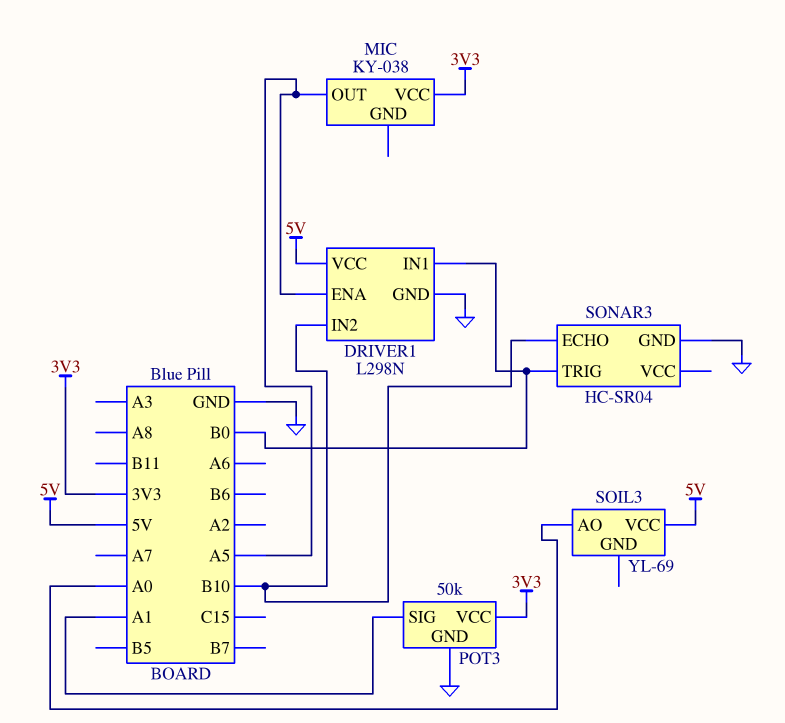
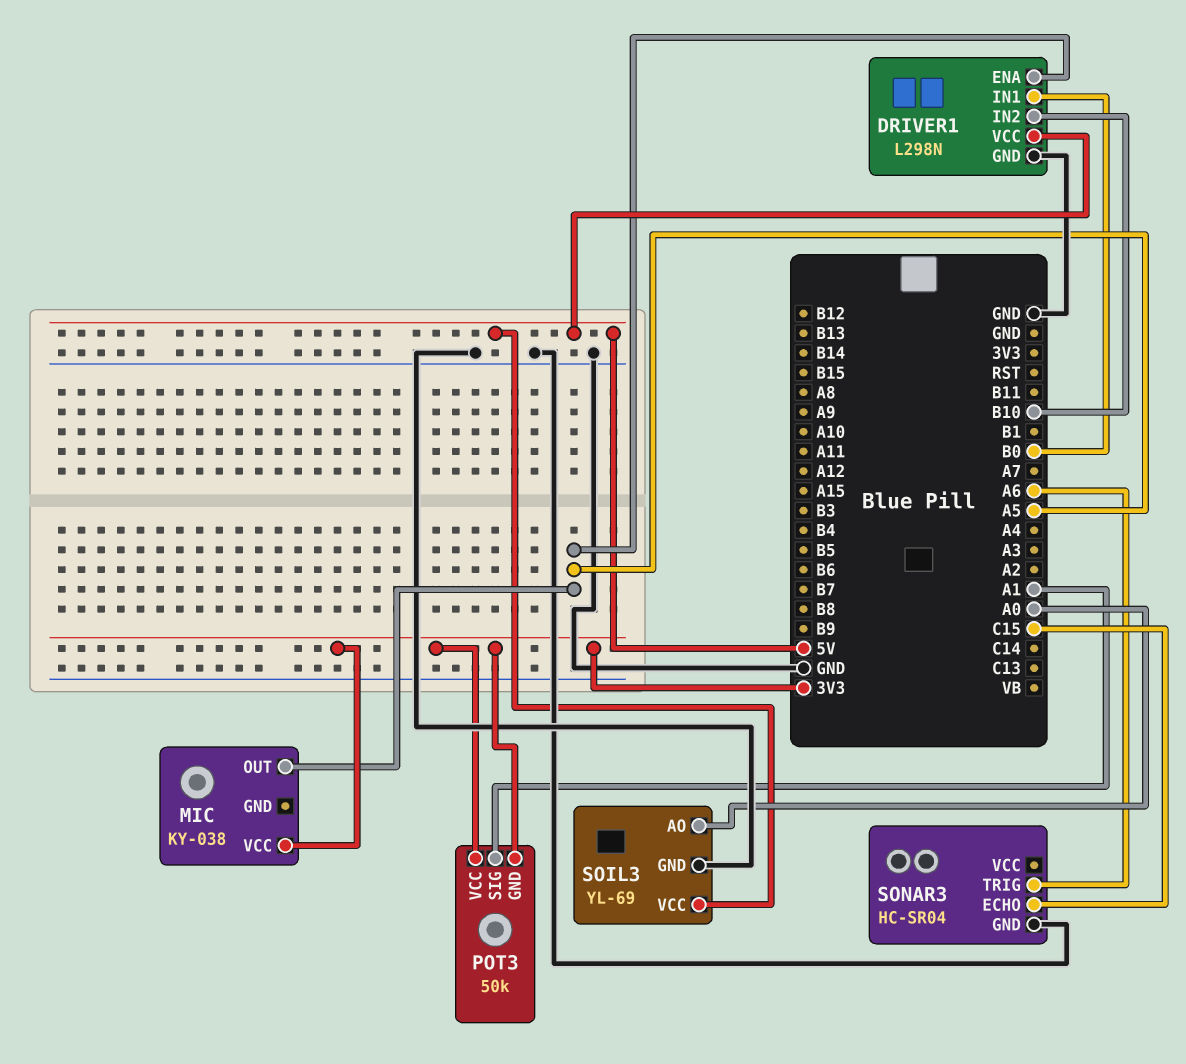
POT3 pin GND: GND -> 3V3
SOIL3 pin GND: none -> GND
SONAR3 pin ECHO: B10 -> C15
SONAR3 pin TRIG: B0 -> A6

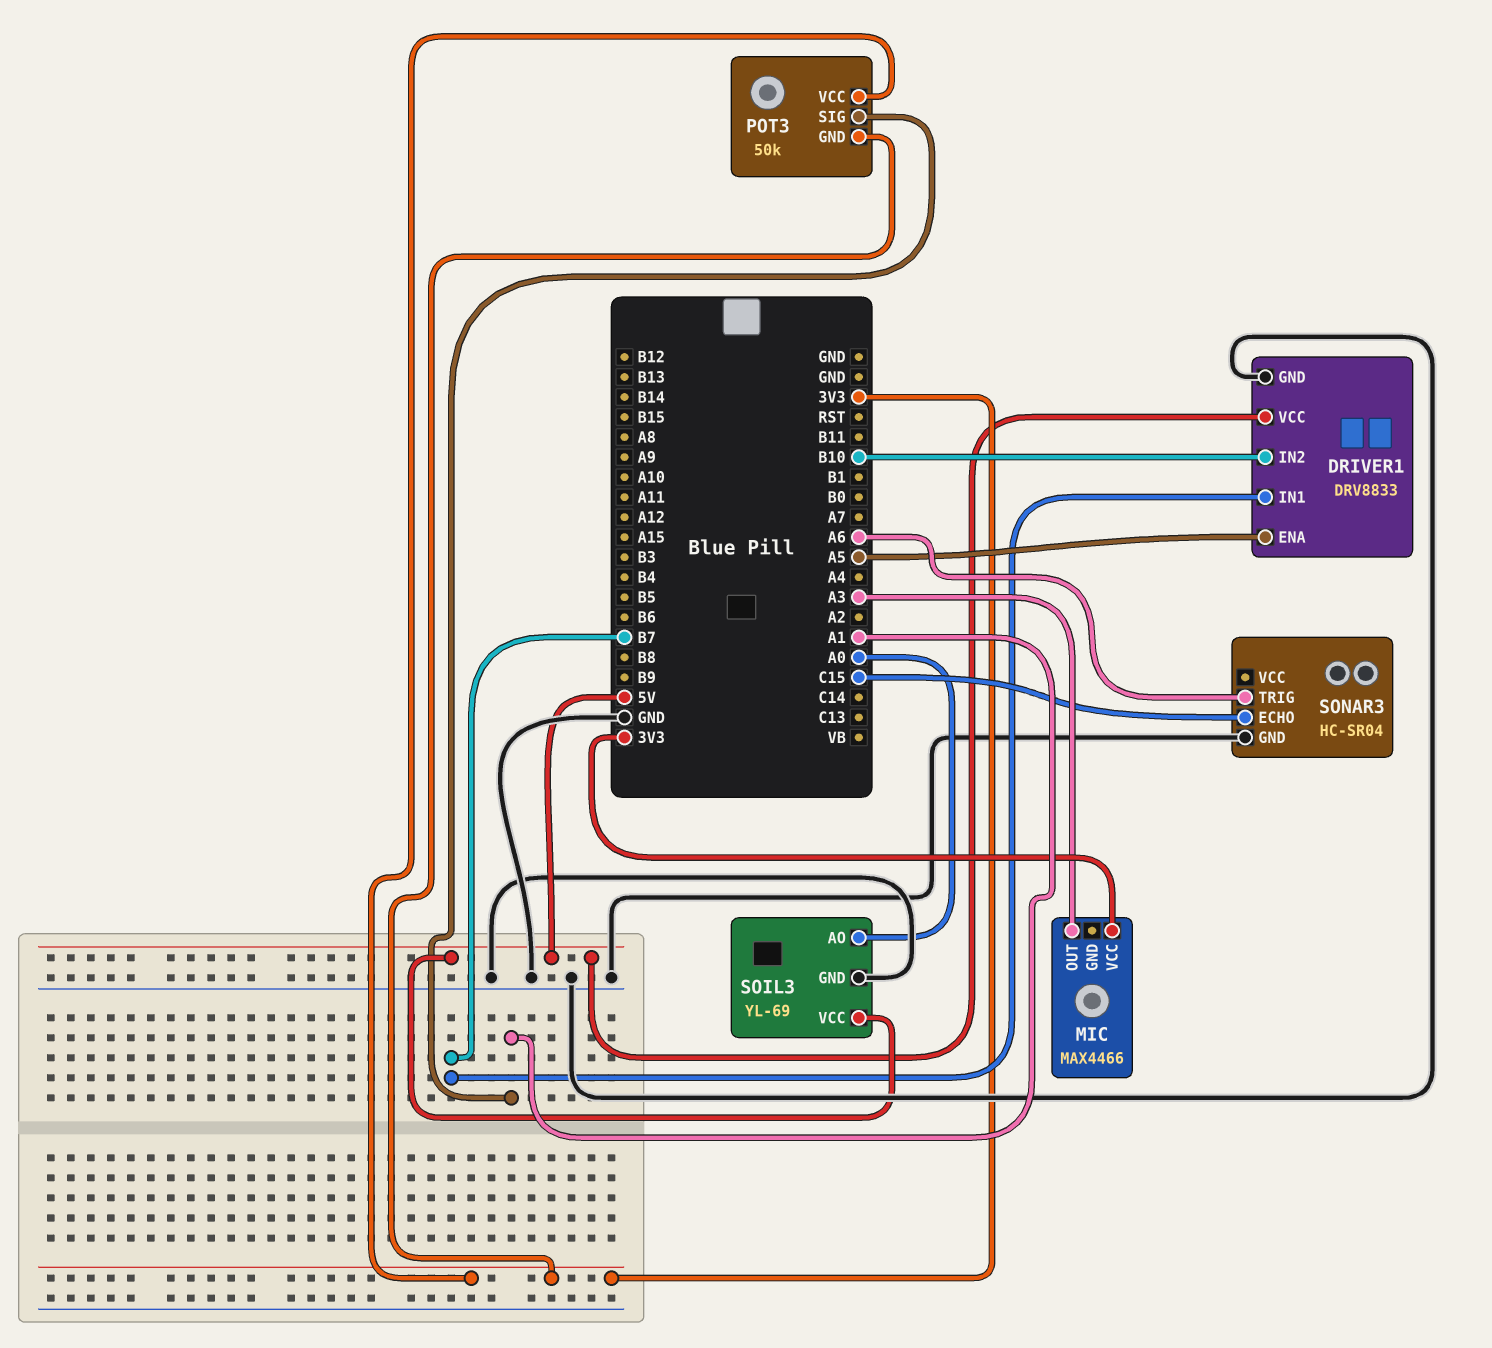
DRIVER1: L298N -> DRV8833
DRIVER1 pin IN1: B0 -> B7
MIC: KY-038 -> MAX4466
MIC pin OUT: A5 -> A3

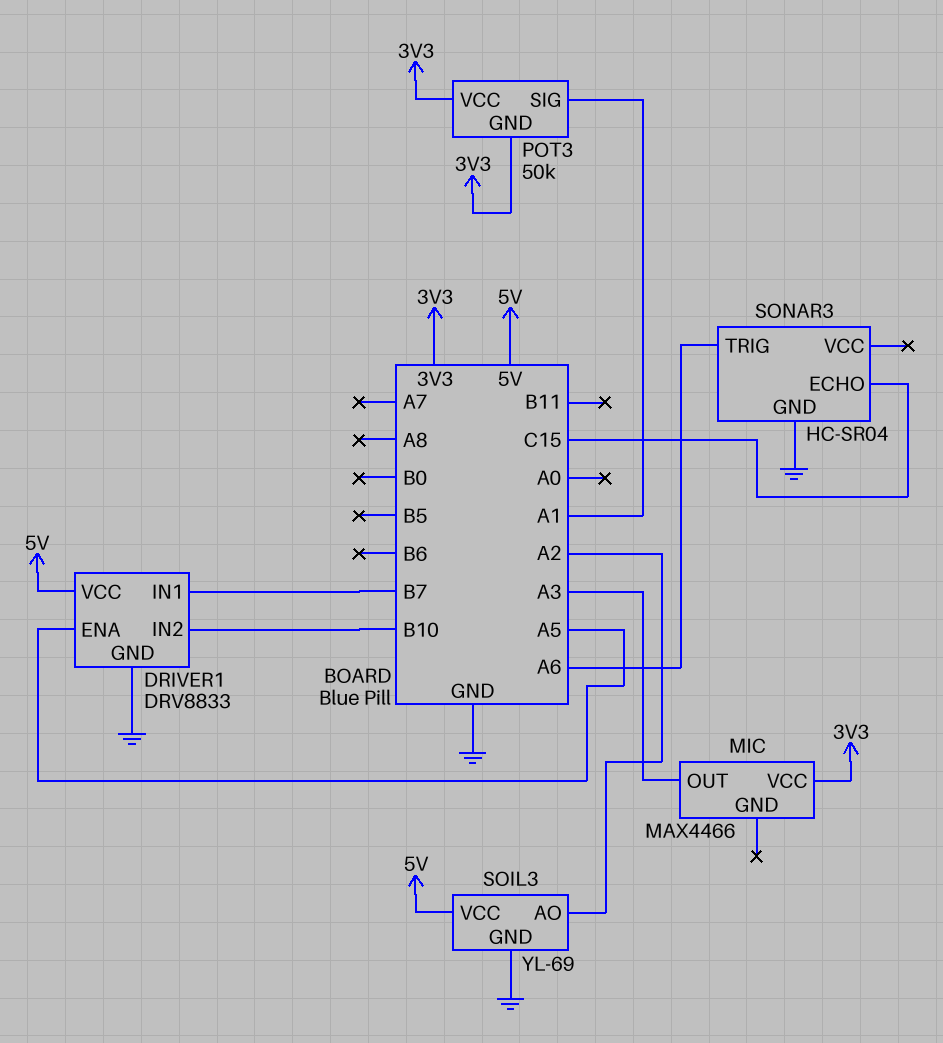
SOIL3 pin AO: A0 -> A2

